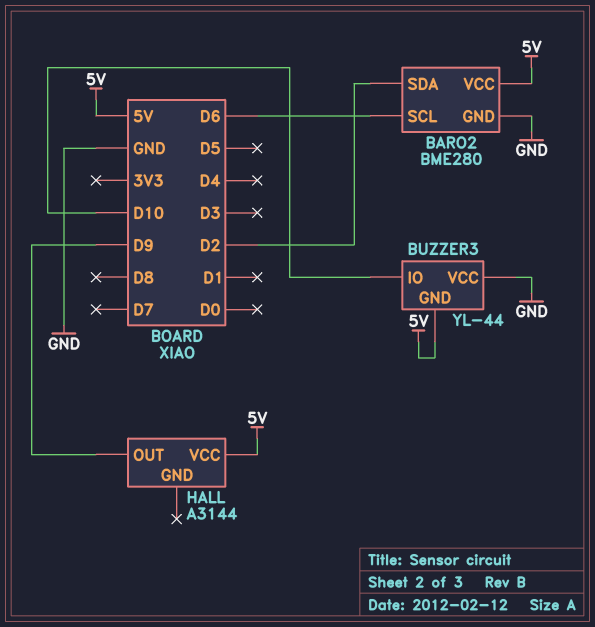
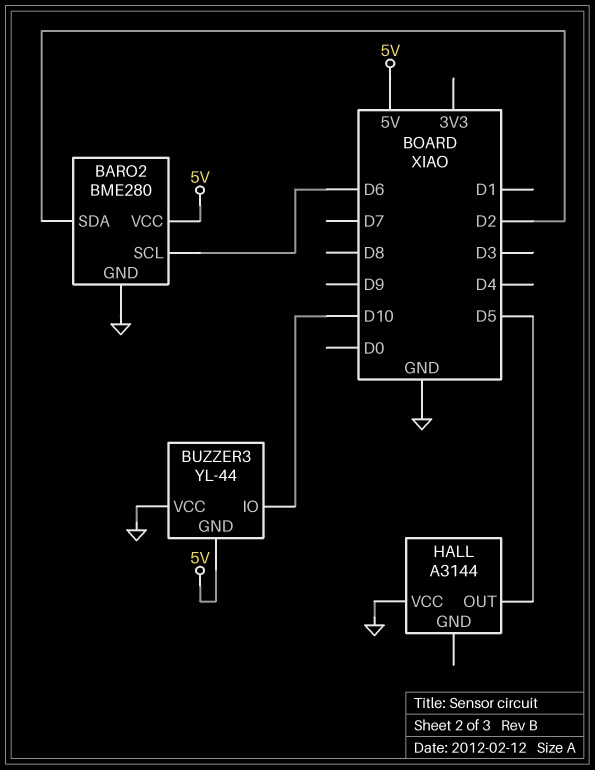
HALL pin OUT: D9 -> D5
HALL pin VCC: 5V -> GND

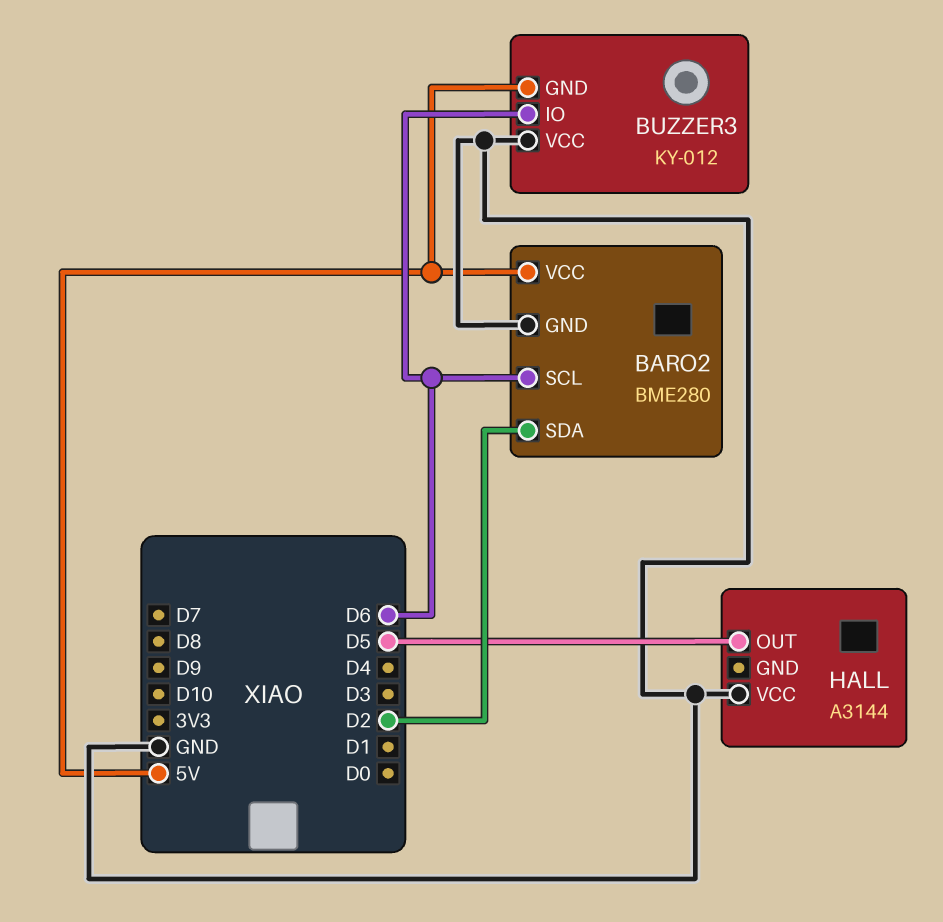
BUZZER3: YL-44 -> KY-012
BUZZER3 pin IO: D10 -> D6

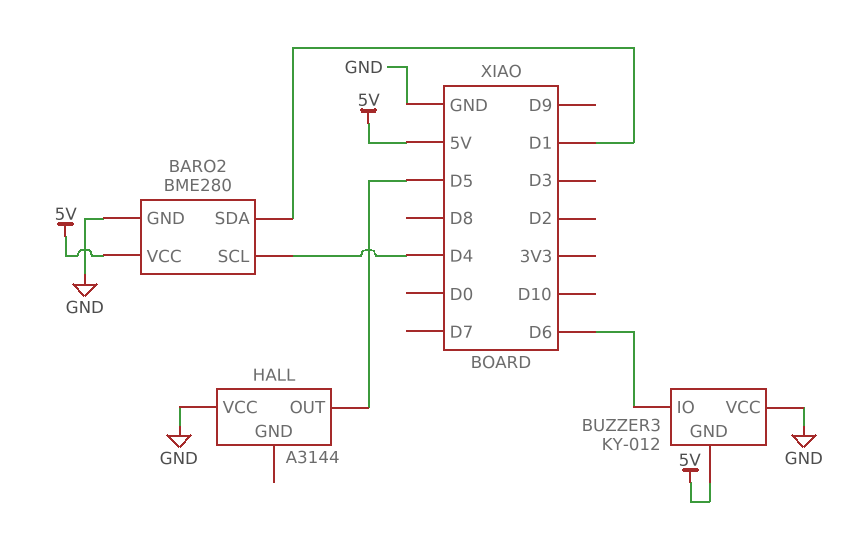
BARO2 pin SCL: D6 -> D4
BARO2 pin SDA: D2 -> D1

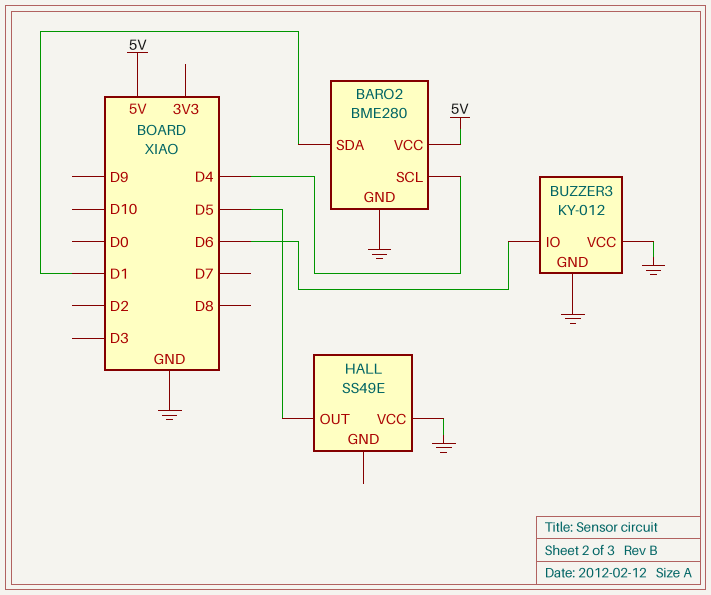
BUZZER3 pin GND: 5V -> GND
HALL: A3144 -> SS49E

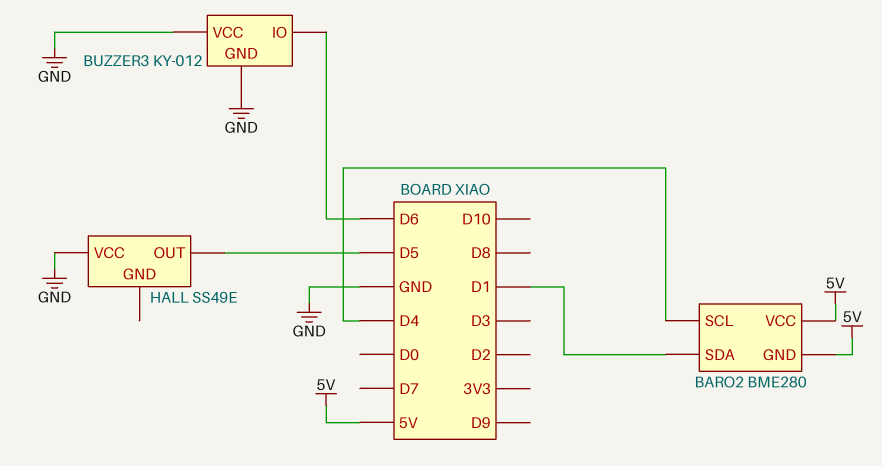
BARO2 pin GND: GND -> 5V

